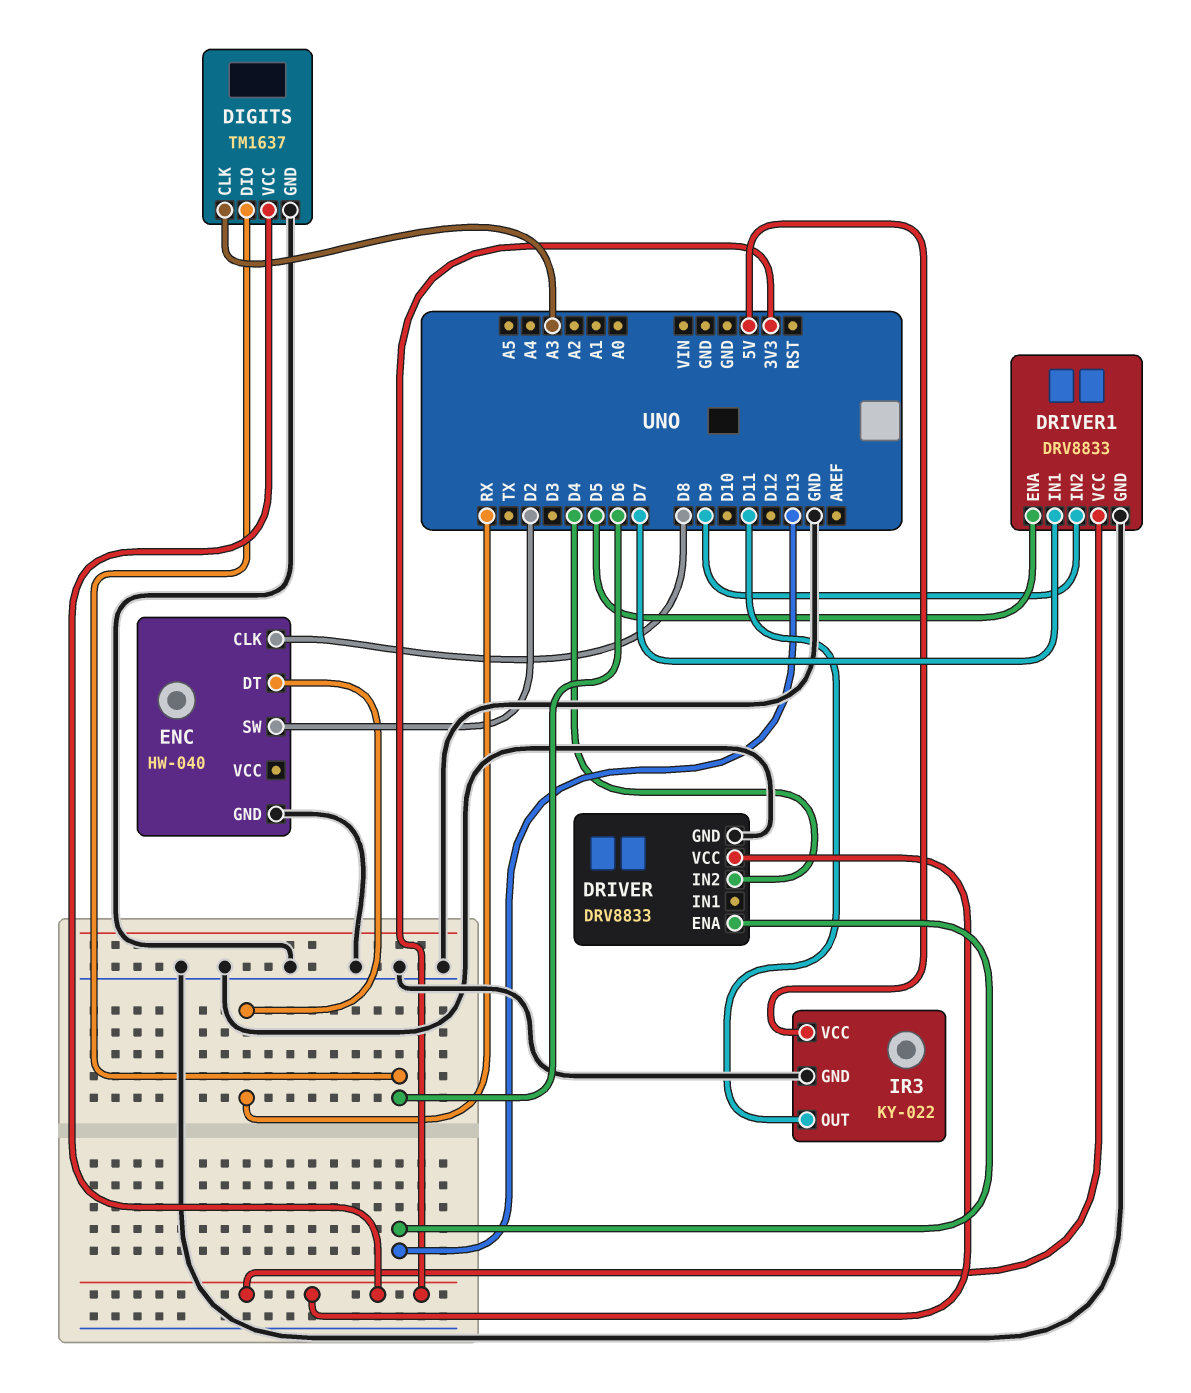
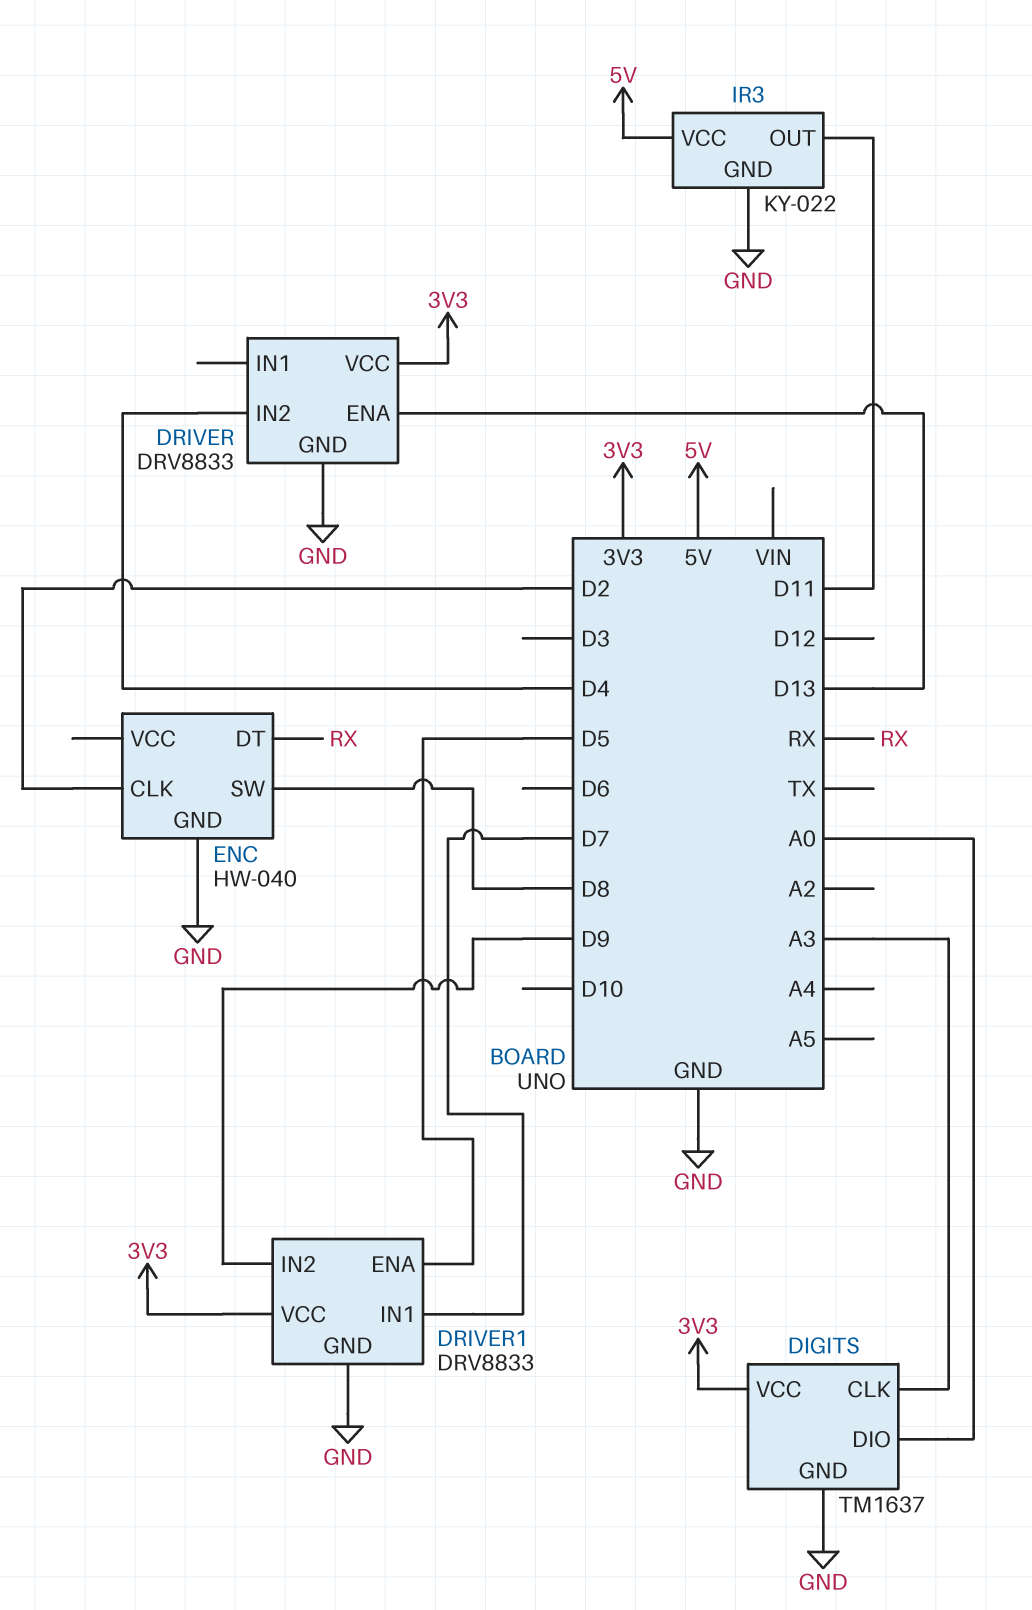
DIGITS pin DIO: D6 -> A0
ENC pin CLK: D8 -> D2
ENC pin SW: D2 -> D8

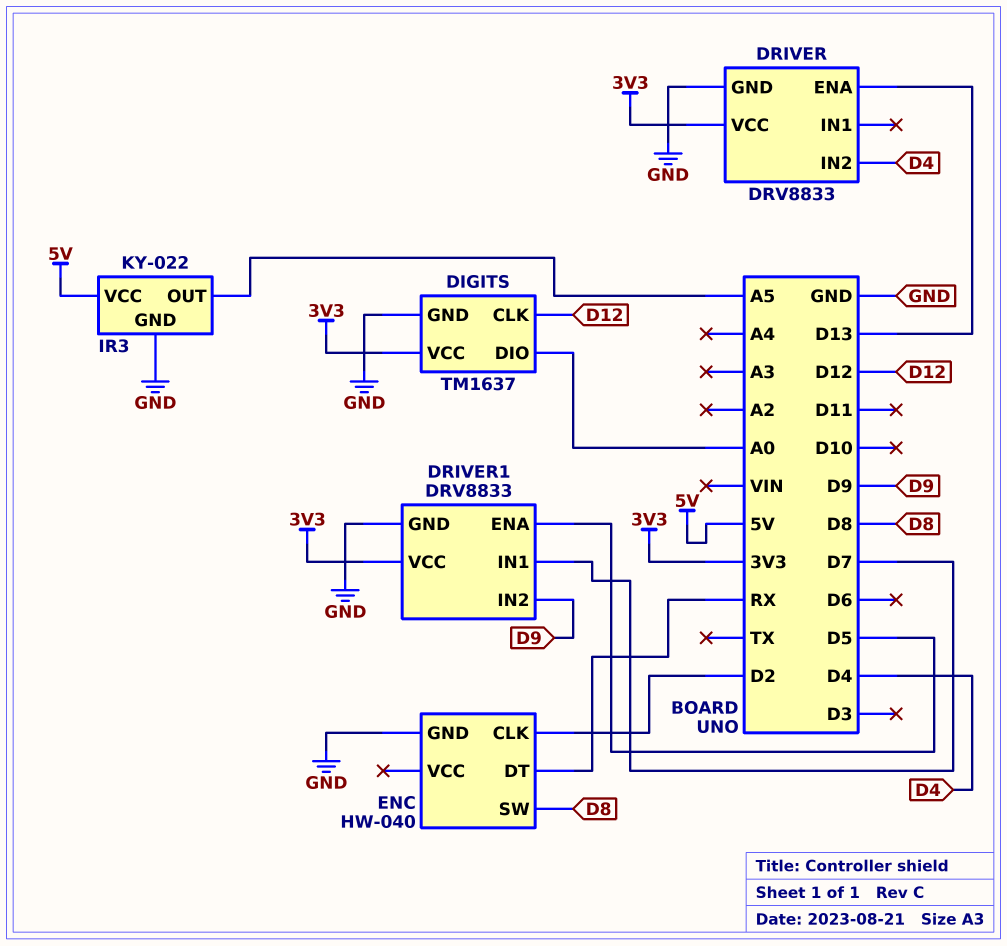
DIGITS pin CLK: A3 -> D12
IR3 pin OUT: D11 -> A5

